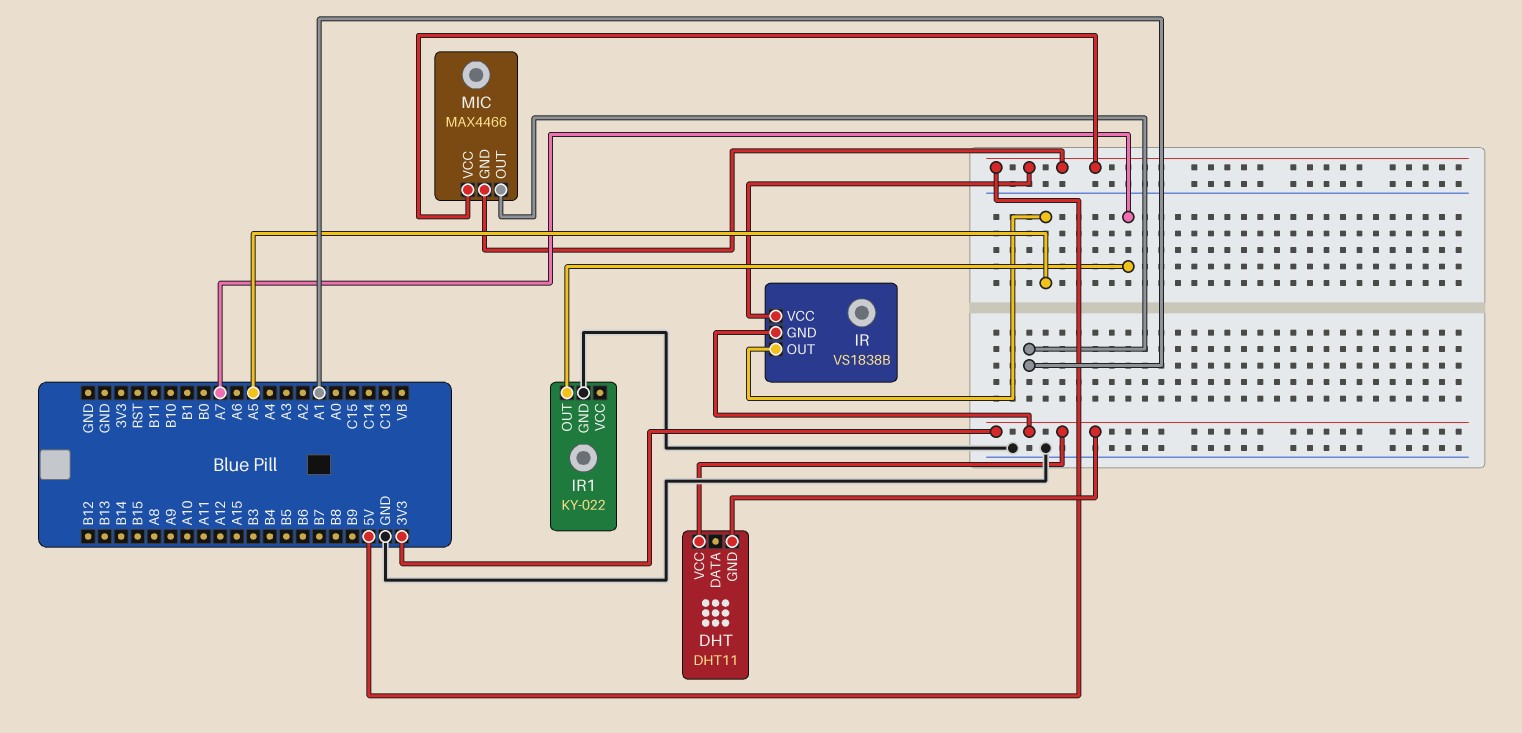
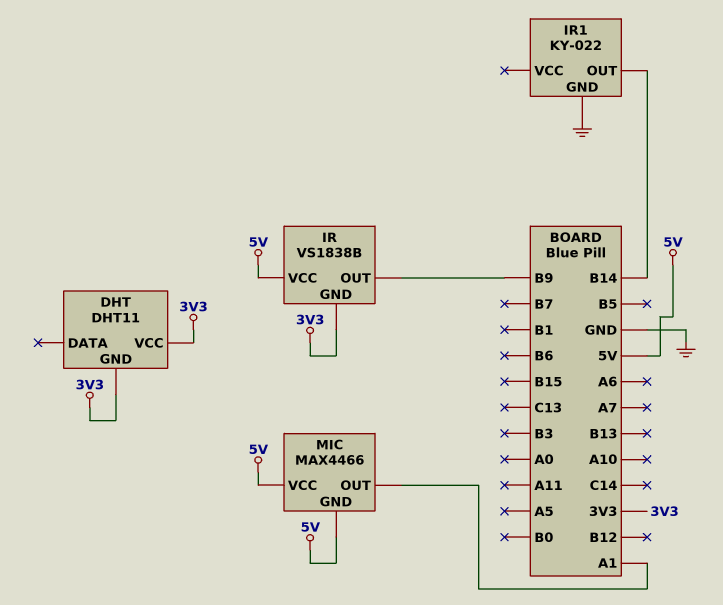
IR pin OUT: A5 -> B9
IR1 pin OUT: A7 -> B14

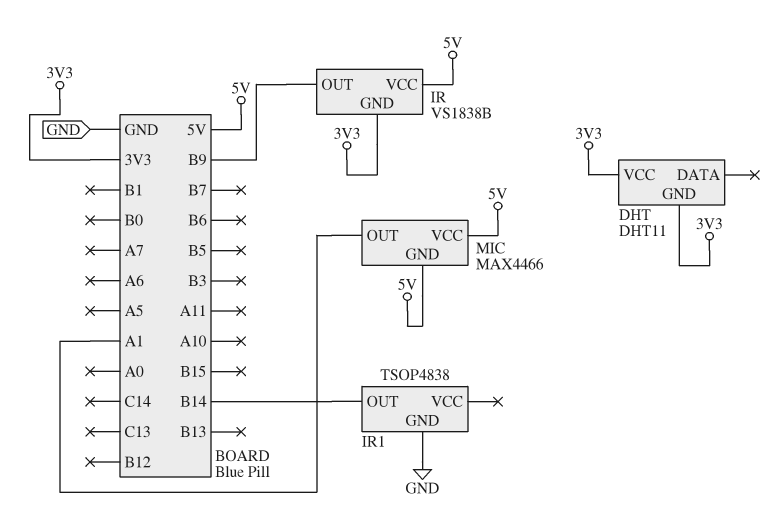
IR1: KY-022 -> TSOP4838

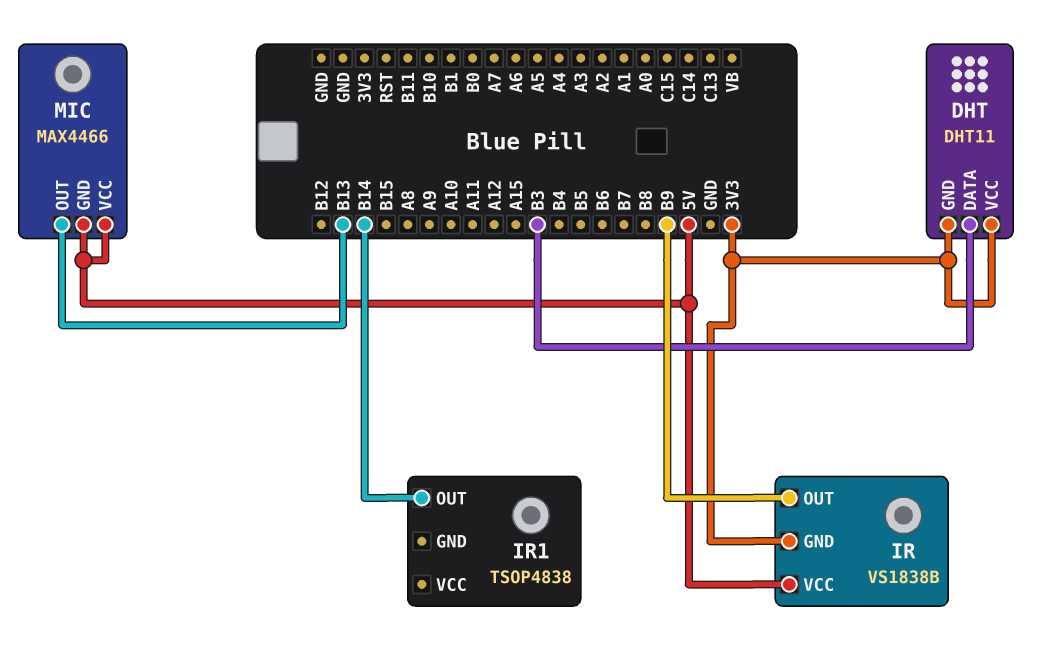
DHT pin DATA: none -> B3
IR1 pin GND: GND -> none
MIC pin OUT: A1 -> B13

